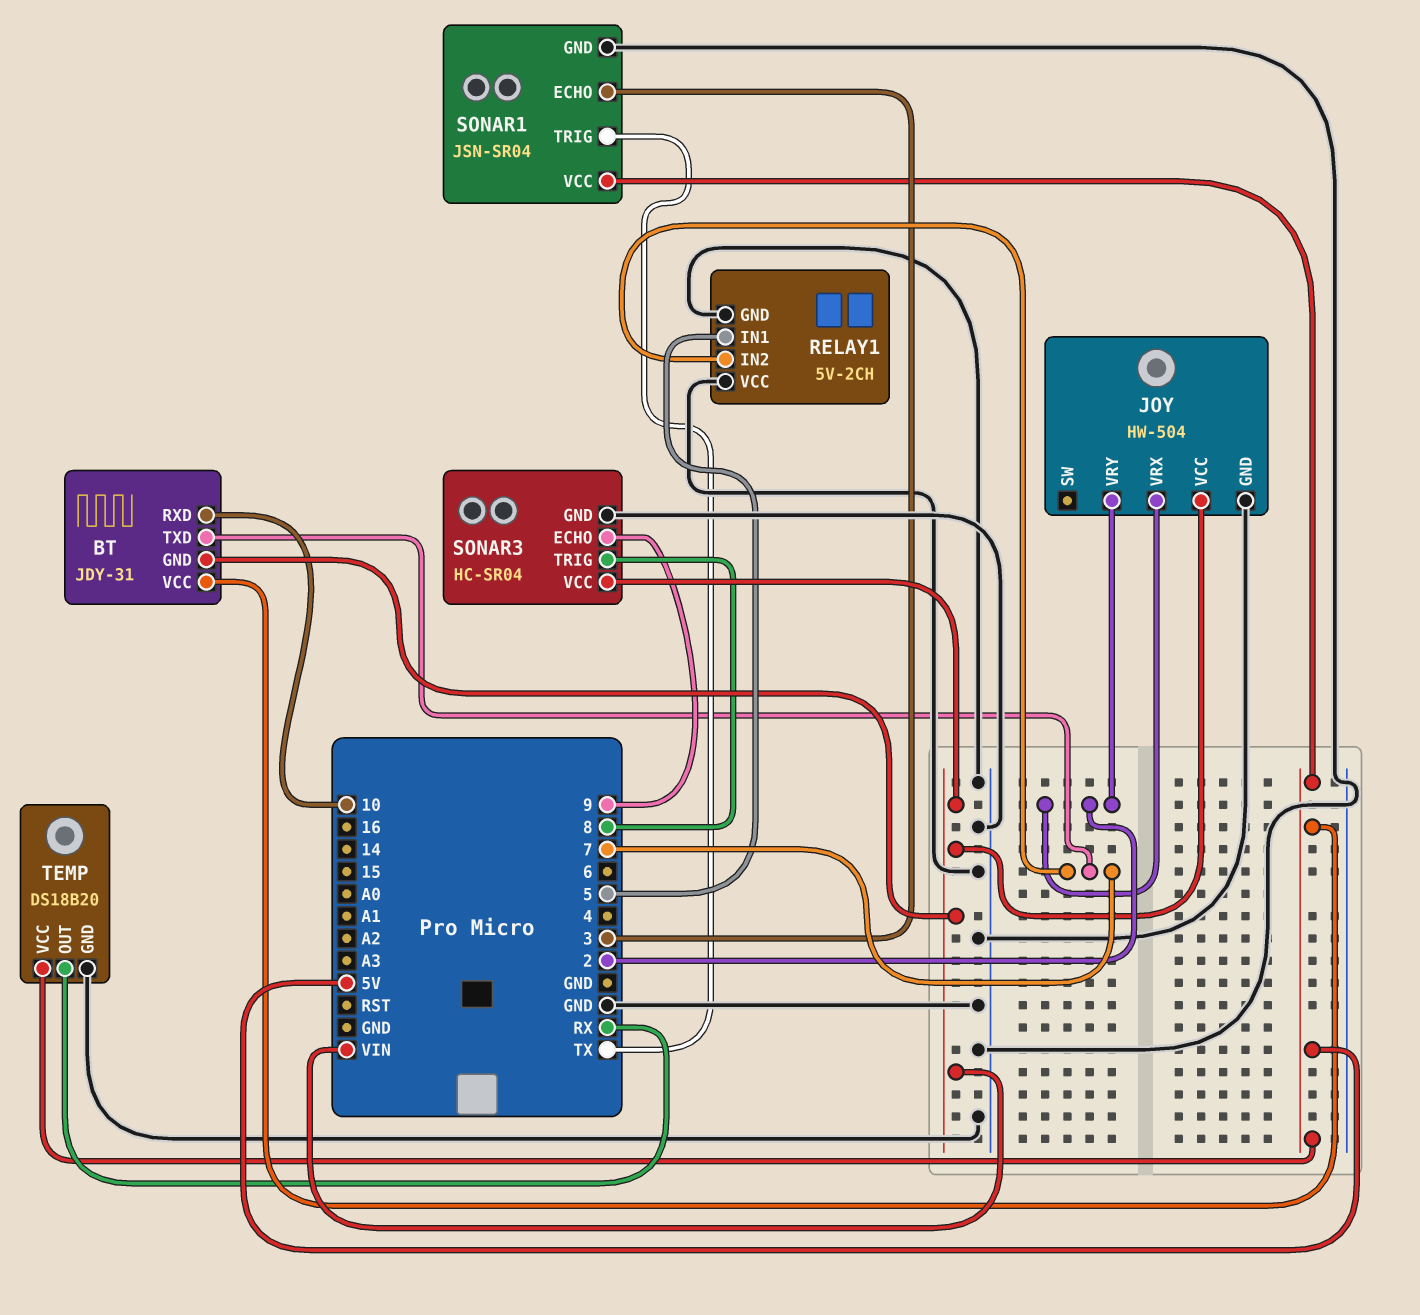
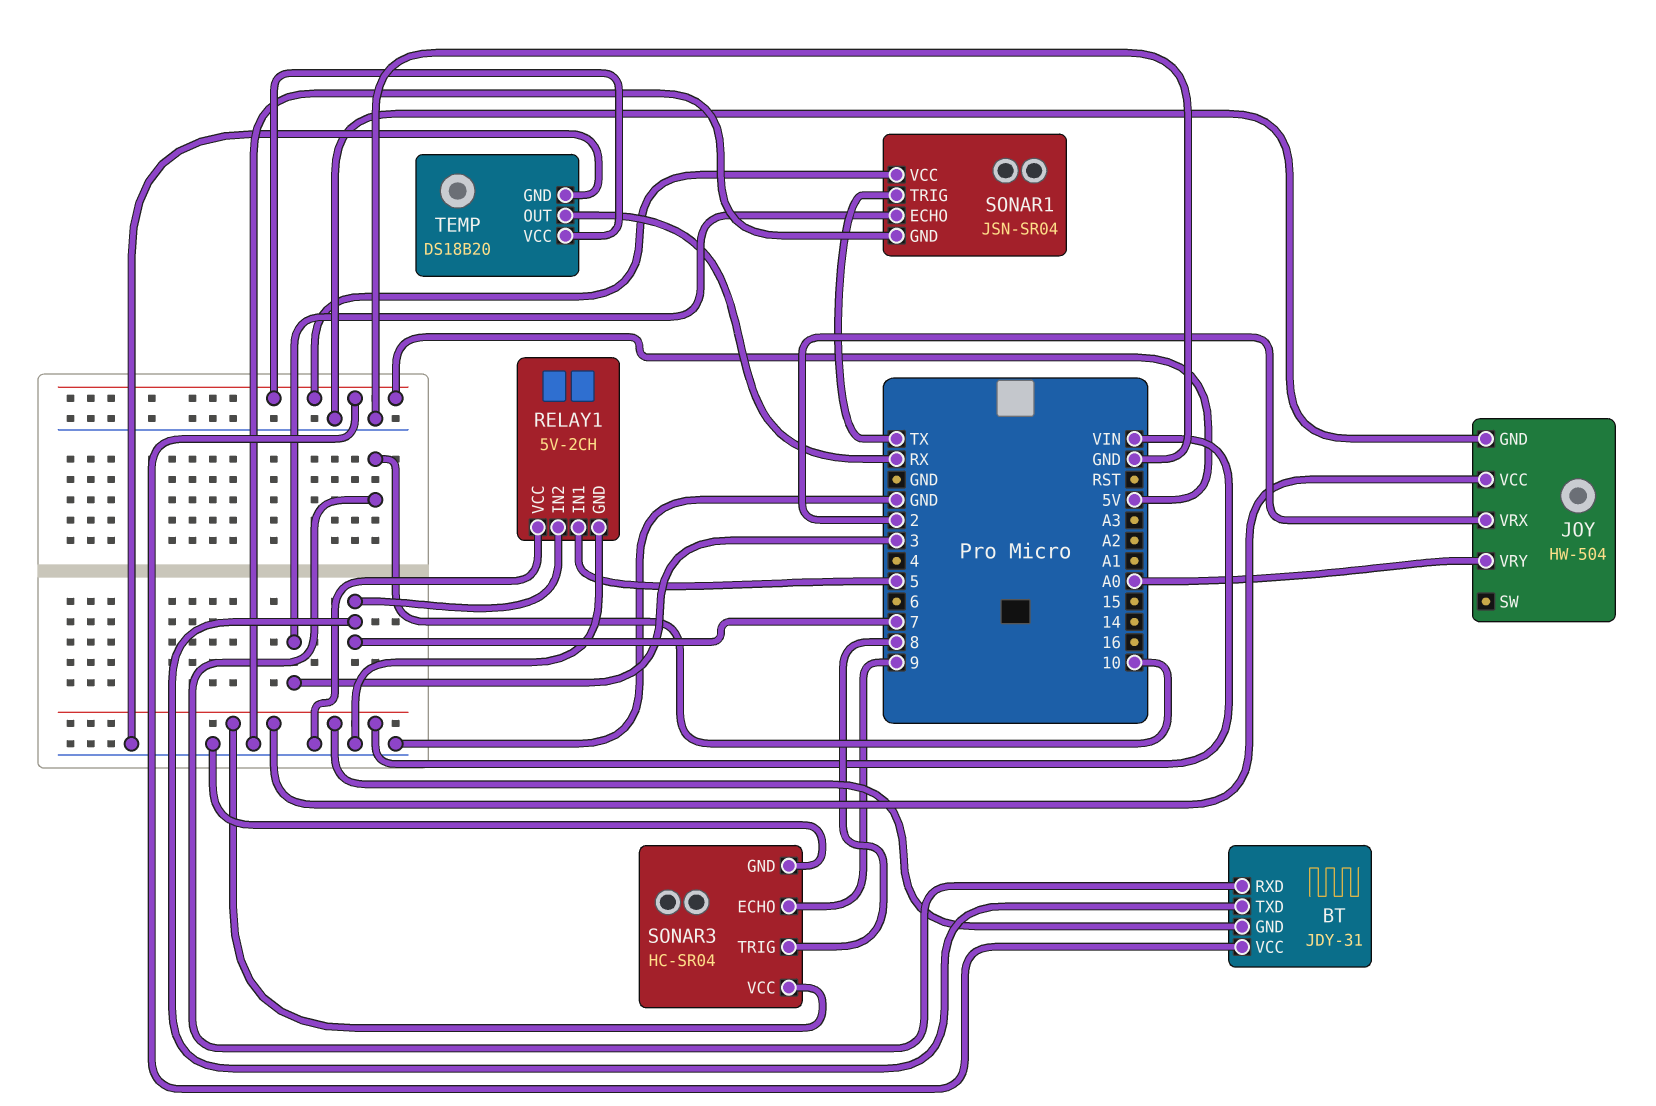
JOY pin VRY: 2 -> A0

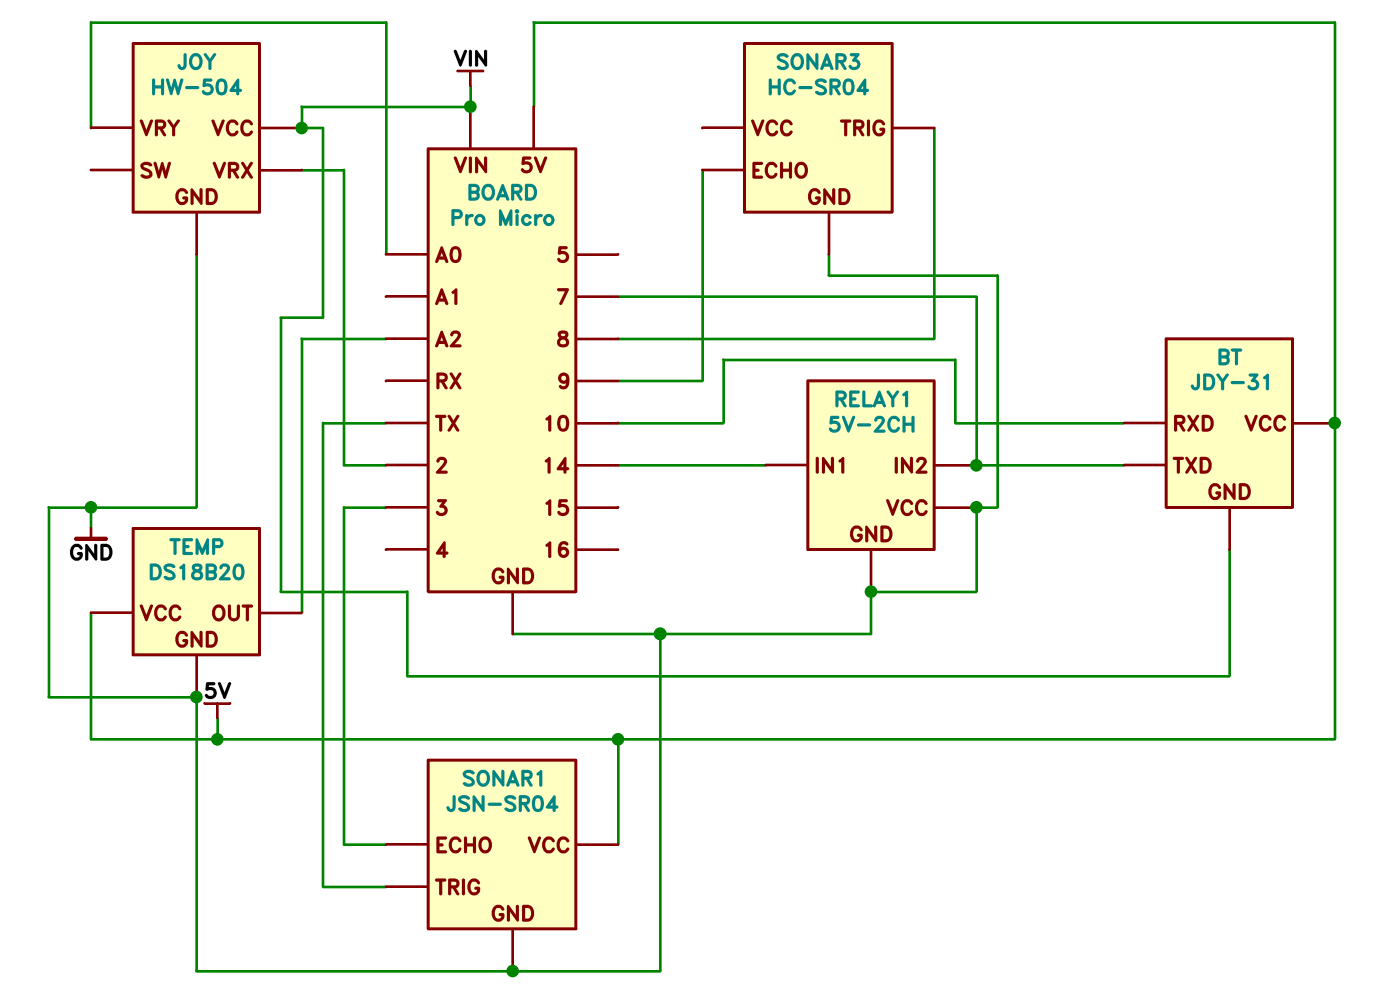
RELAY1 pin IN1: 5 -> 14
SONAR3 pin VCC: VIN -> none
TEMP pin OUT: RX -> A2

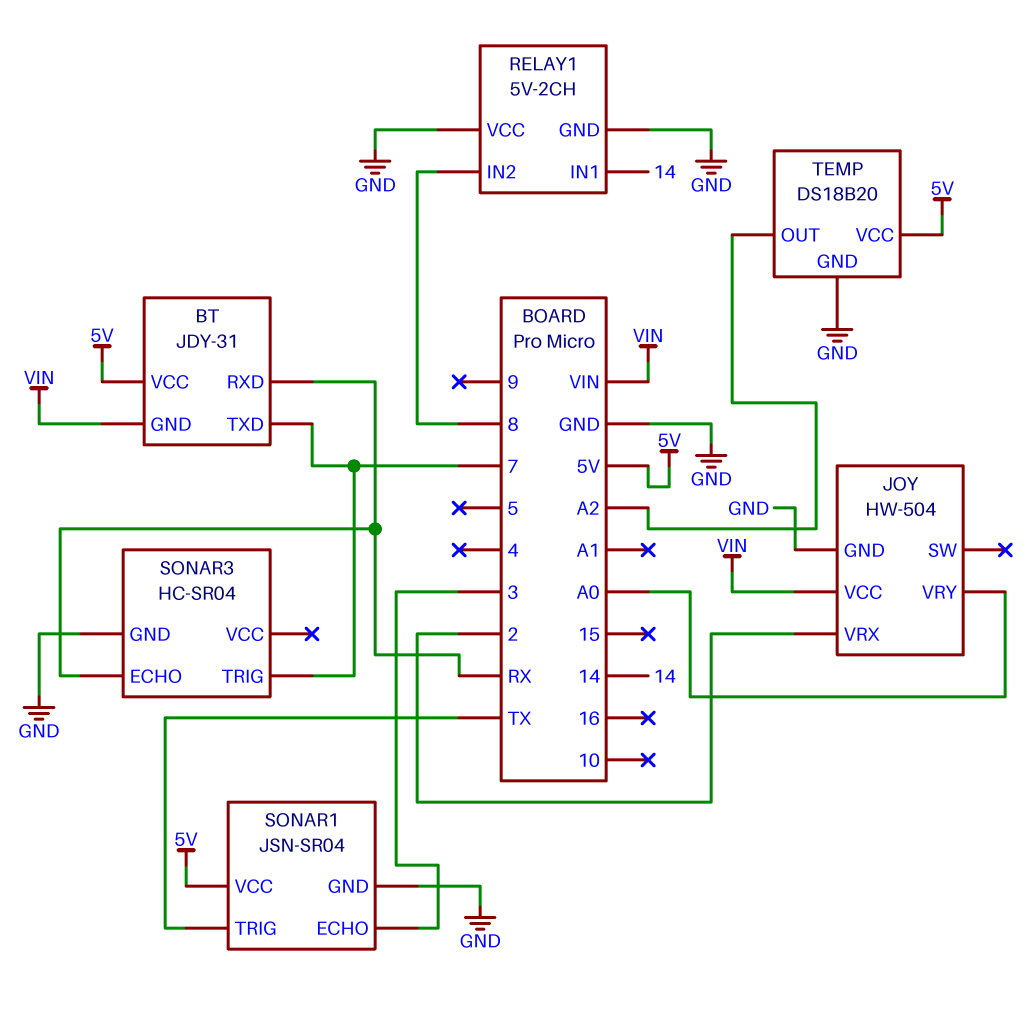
BT pin RXD: 10 -> RX
RELAY1 pin IN2: 7 -> 8
SONAR3 pin ECHO: 9 -> RX
SONAR3 pin TRIG: 8 -> 7

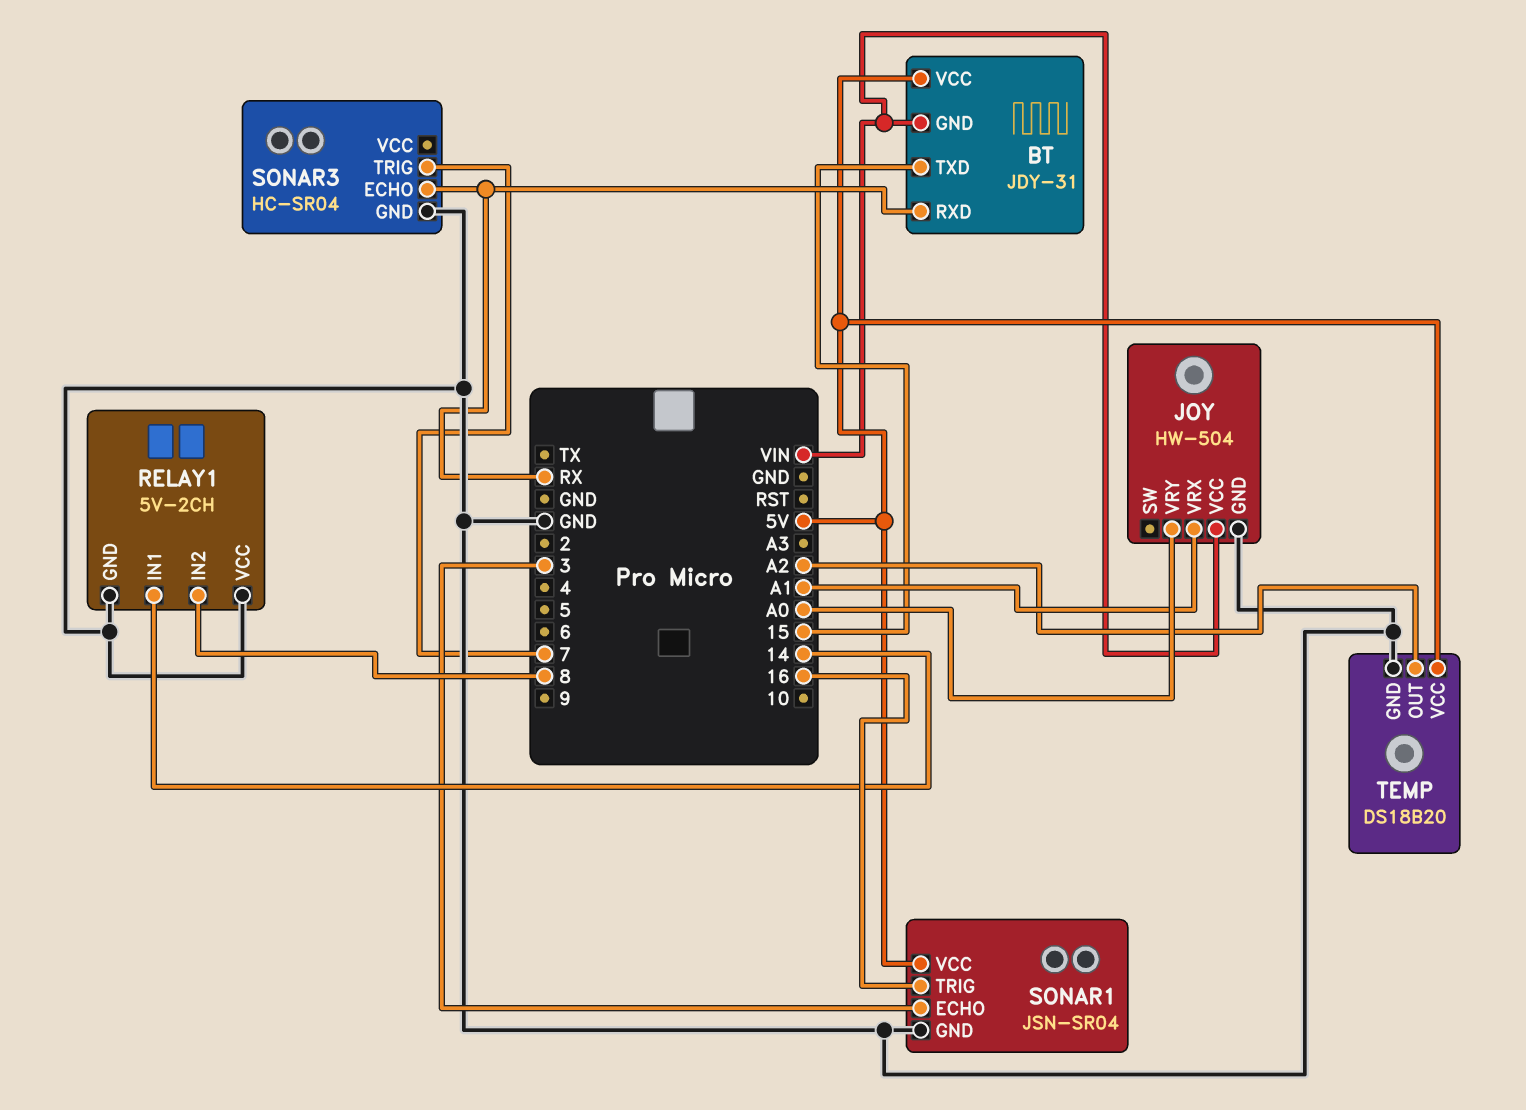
BT pin TXD: 7 -> 15
JOY pin VRX: 2 -> A1
SONAR1 pin TRIG: TX -> 16

